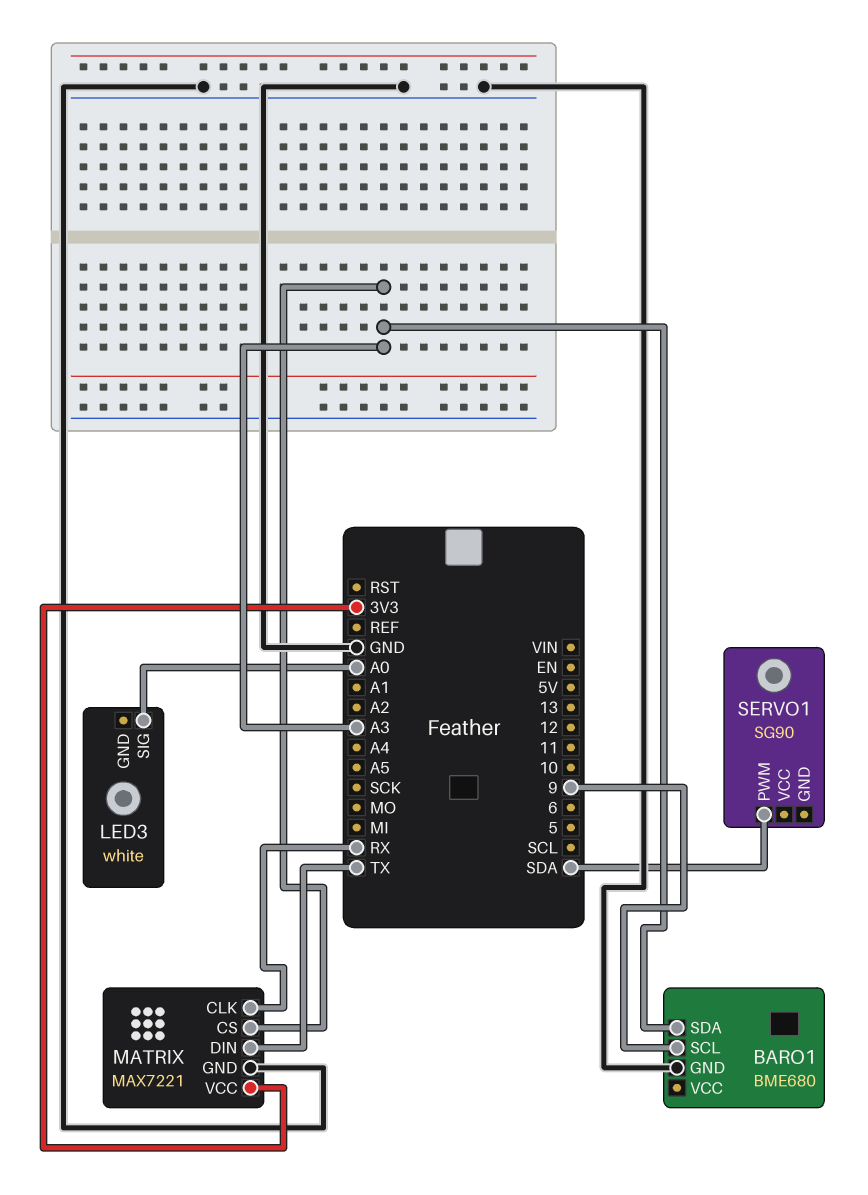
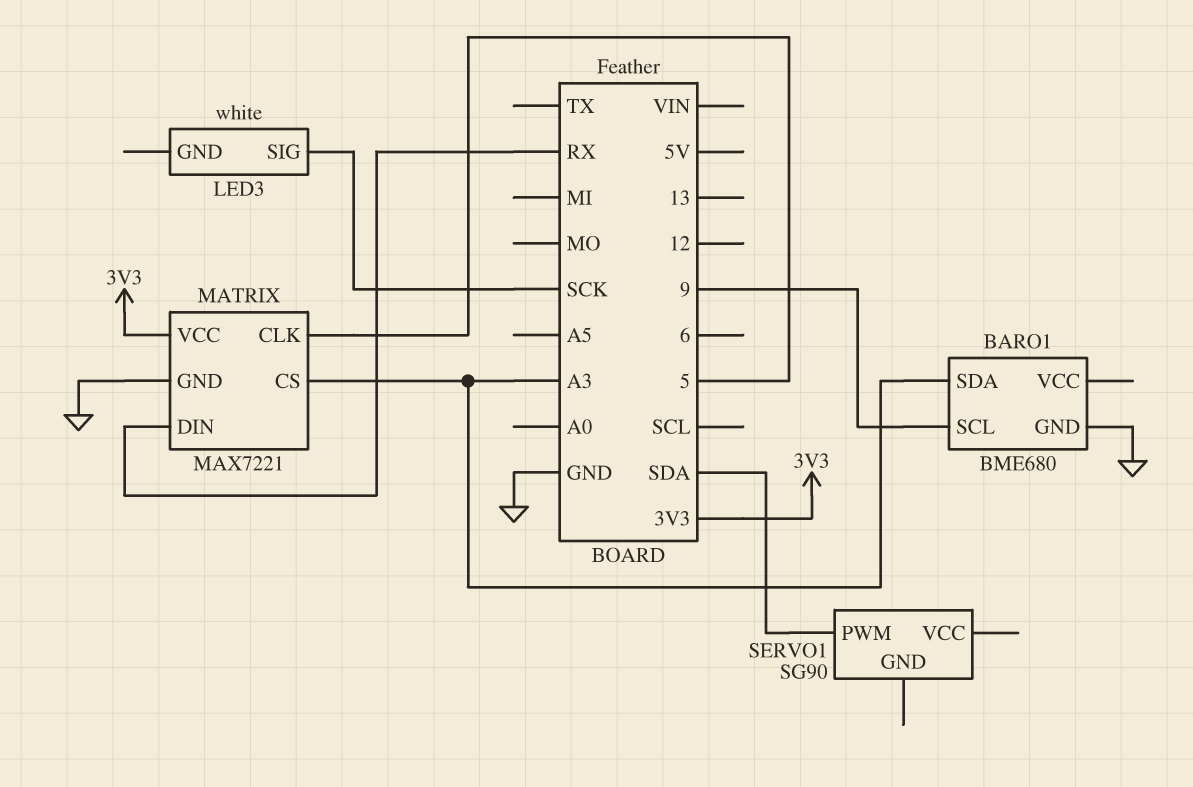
LED3 pin SIG: A0 -> SCK
MATRIX pin CLK: RX -> 5
MATRIX pin DIN: TX -> RX

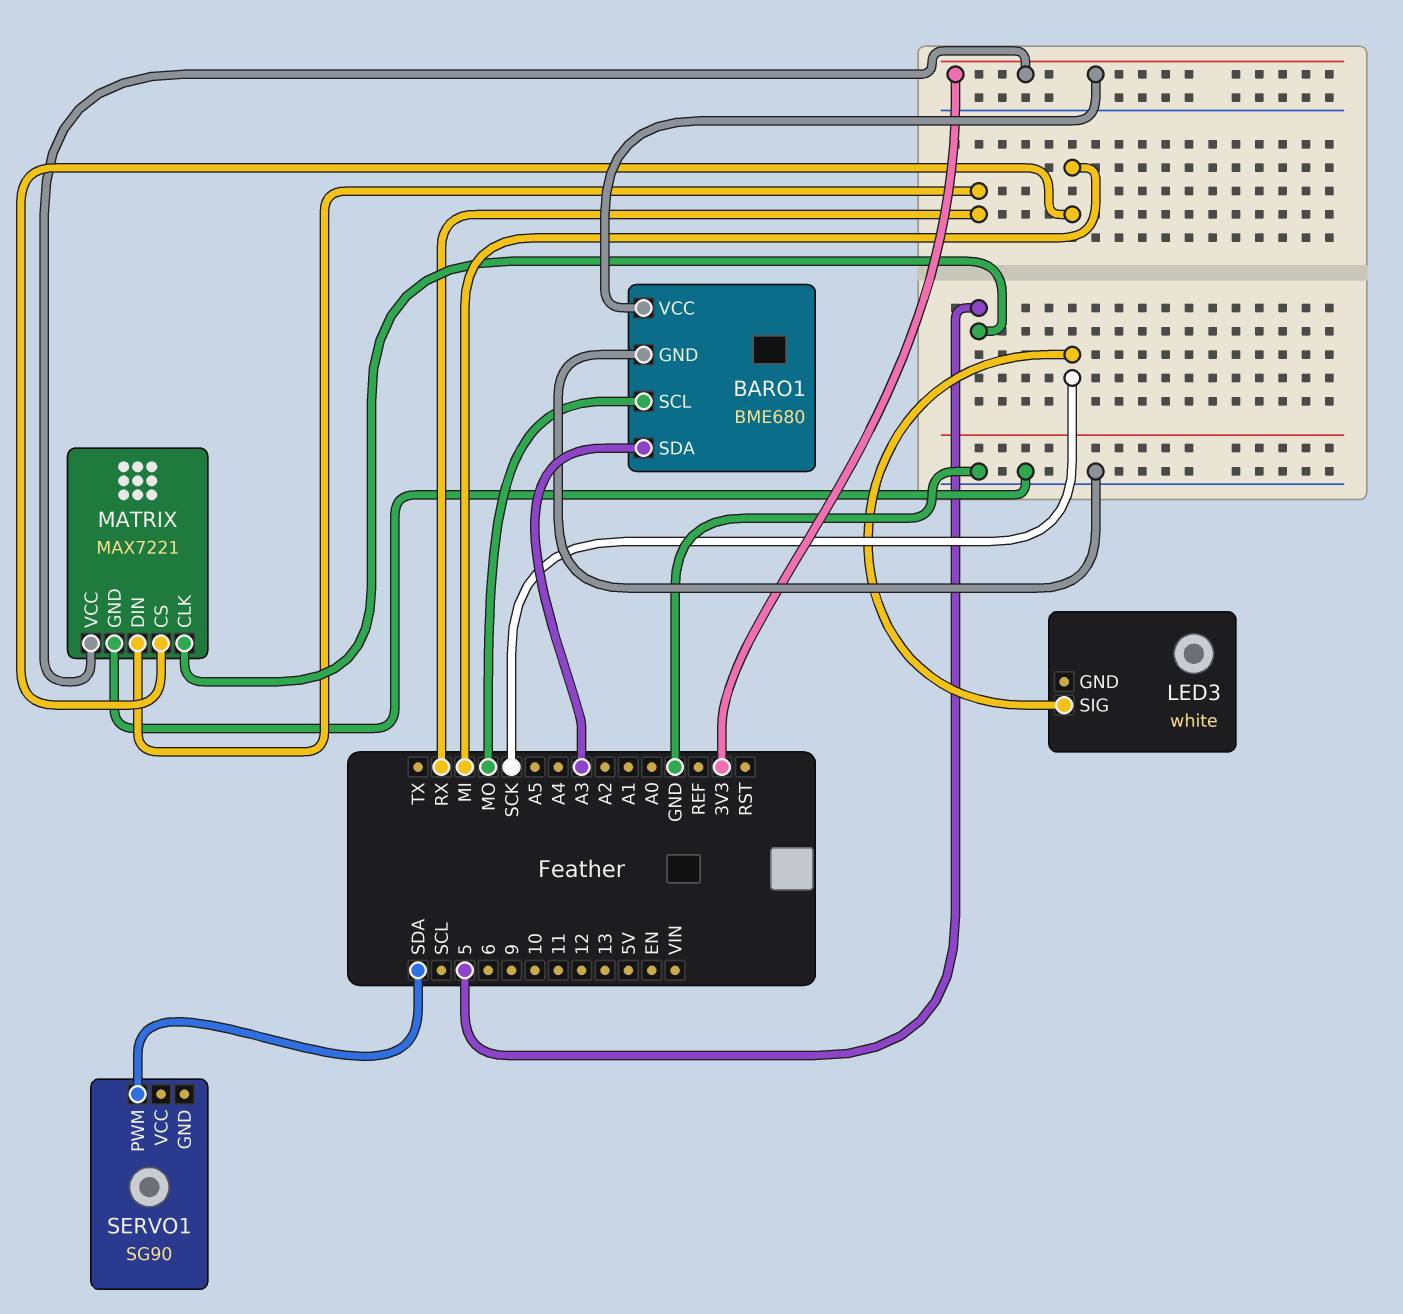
BARO1 pin SCL: 9 -> MO
BARO1 pin VCC: none -> 3V3
MATRIX pin CS: A3 -> MI

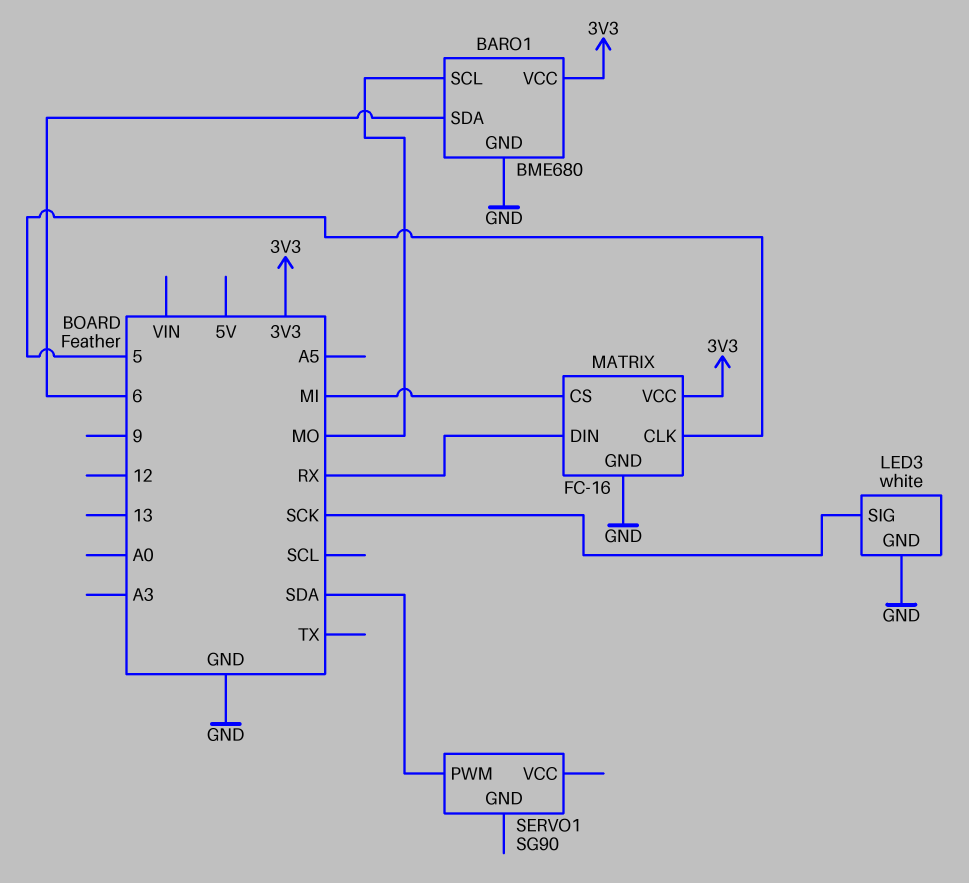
BARO1 pin SDA: A3 -> 6
LED3 pin GND: none -> GND
MATRIX: MAX7221 -> FC-16

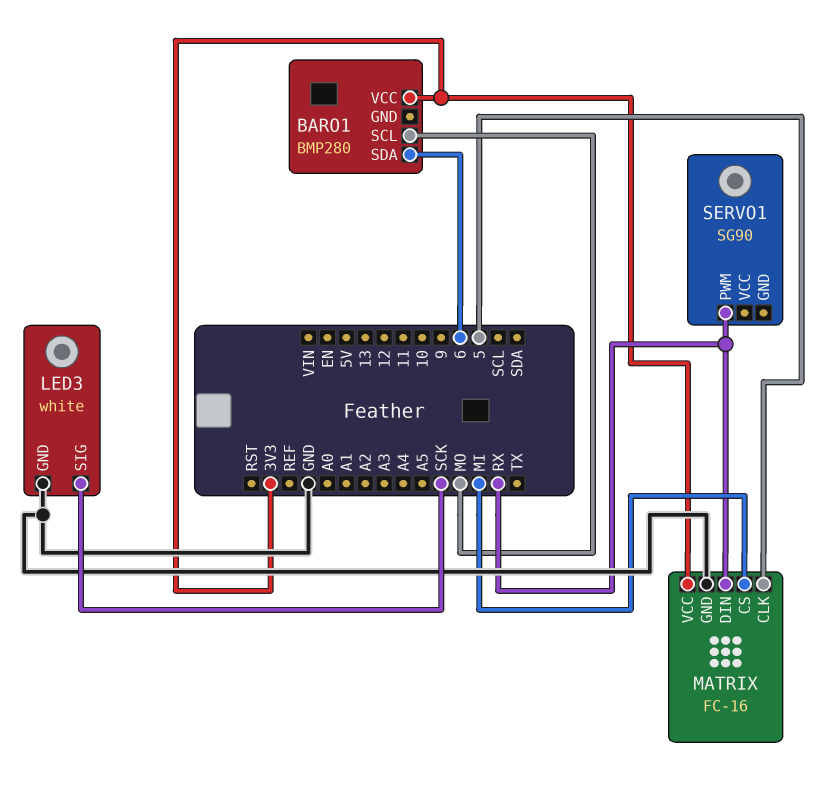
BARO1: BME680 -> BMP280
BARO1 pin GND: GND -> none
SERVO1 pin PWM: SDA -> RX

